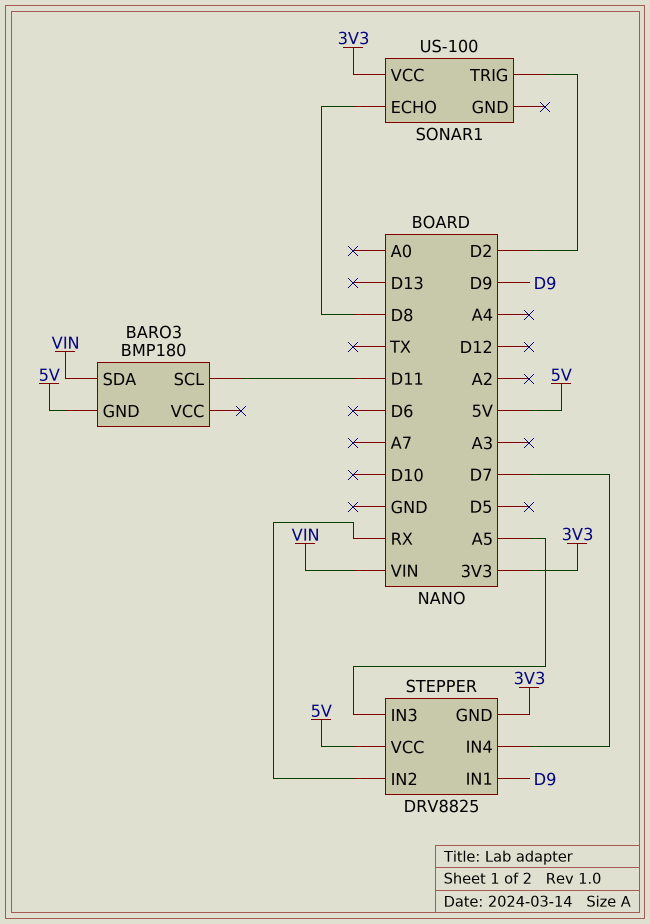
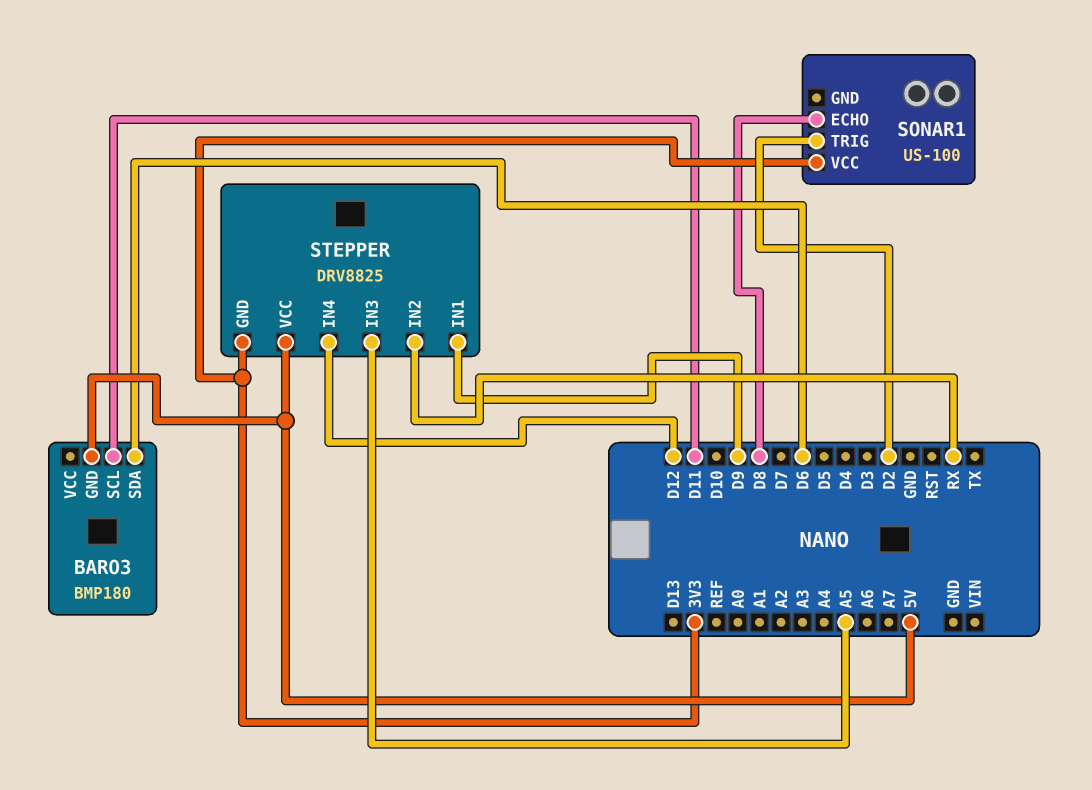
BARO3 pin SDA: VIN -> D6
STEPPER pin IN4: D7 -> D12

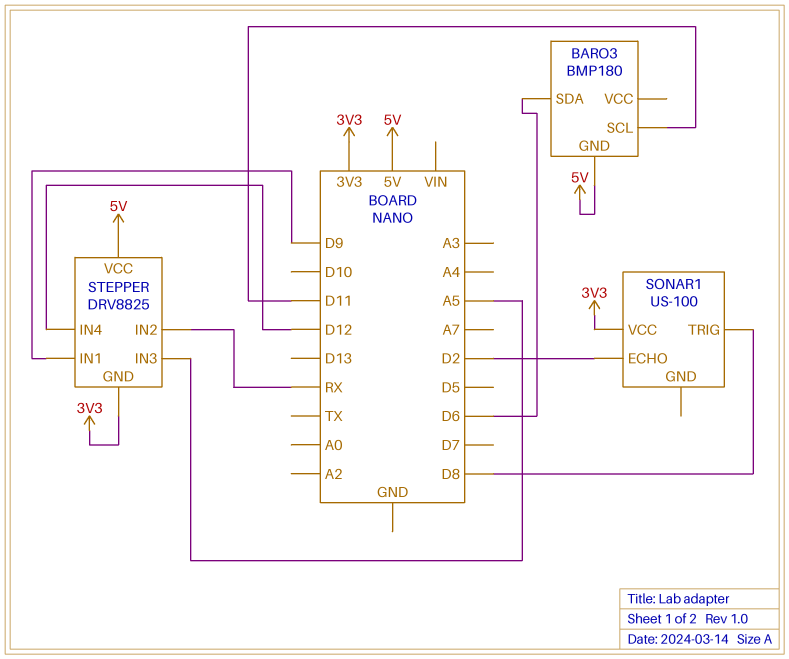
SONAR1 pin ECHO: D8 -> D2
SONAR1 pin TRIG: D2 -> D8

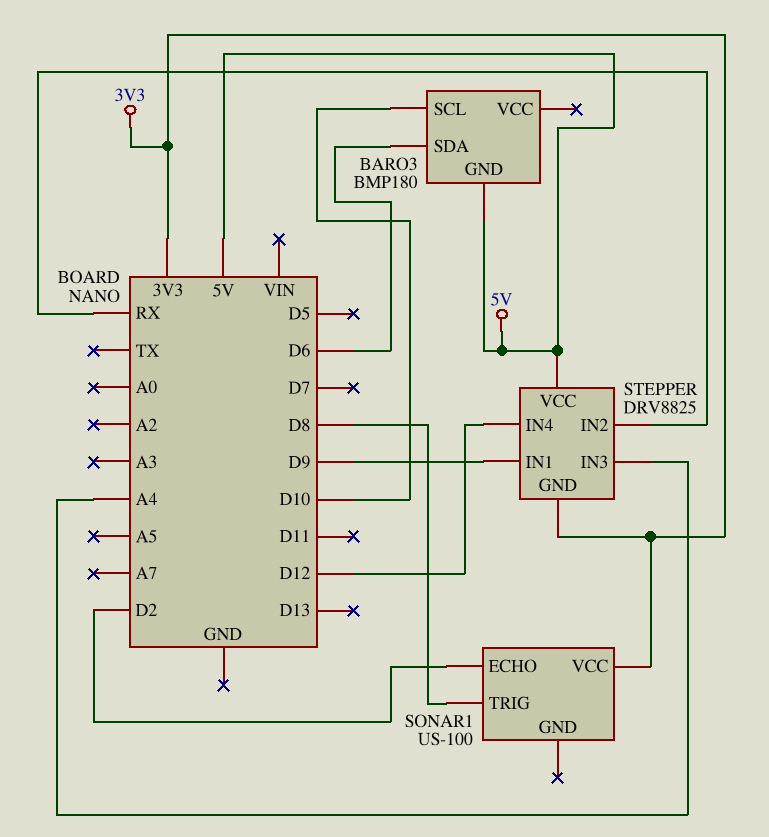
BARO3 pin SCL: D11 -> D10
STEPPER pin IN3: A5 -> A4

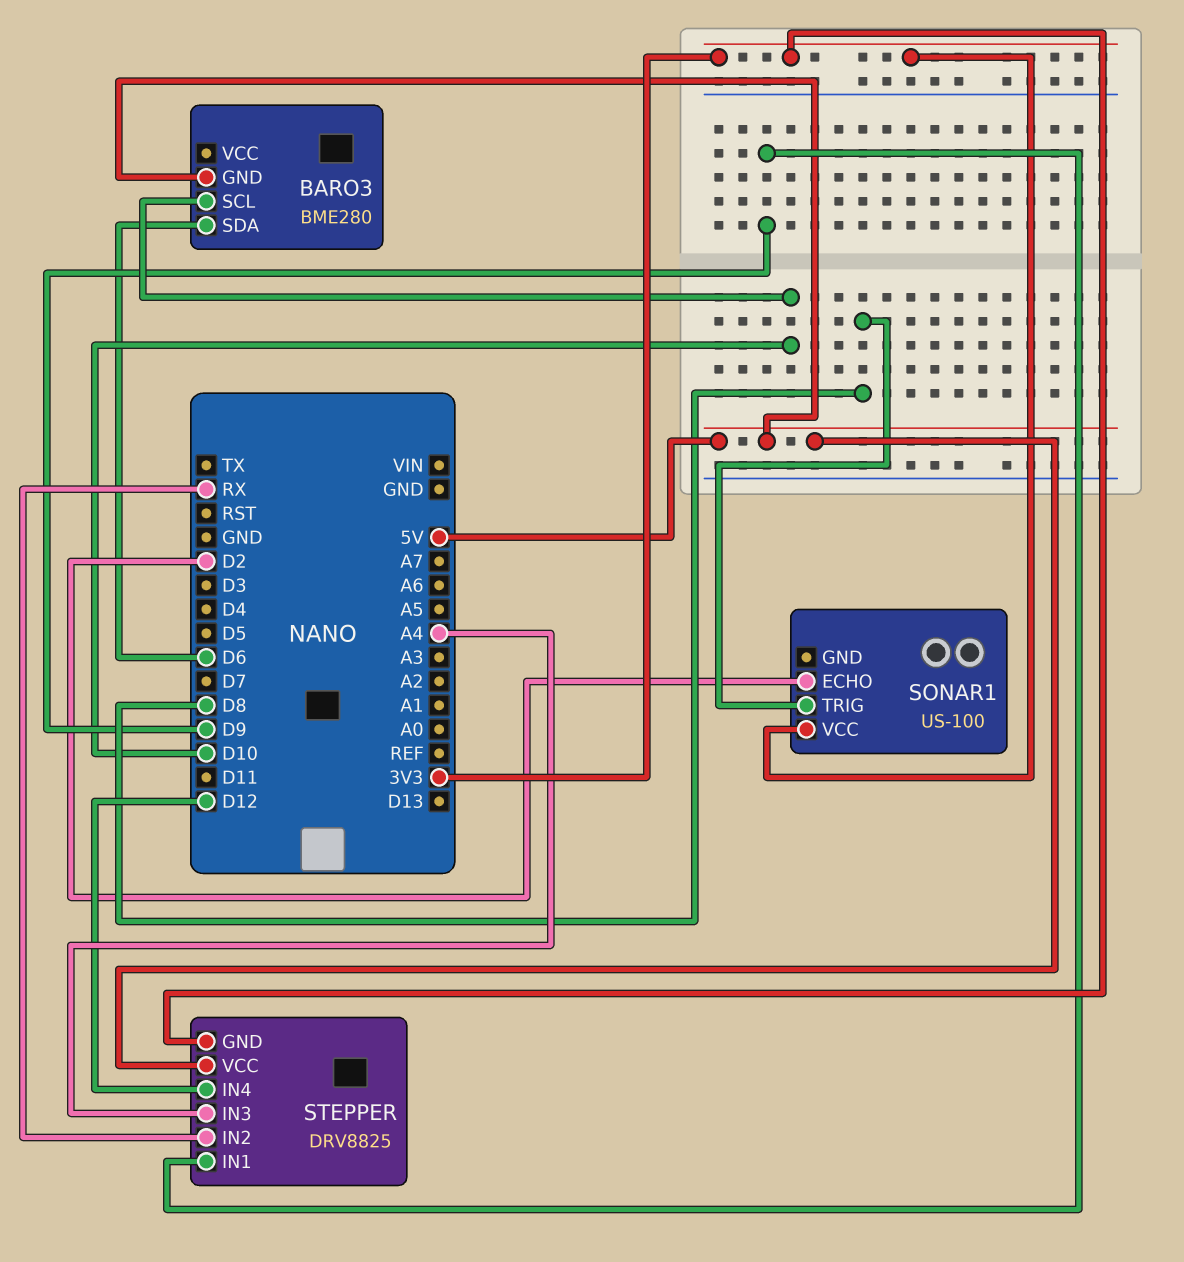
BARO3: BMP180 -> BME280

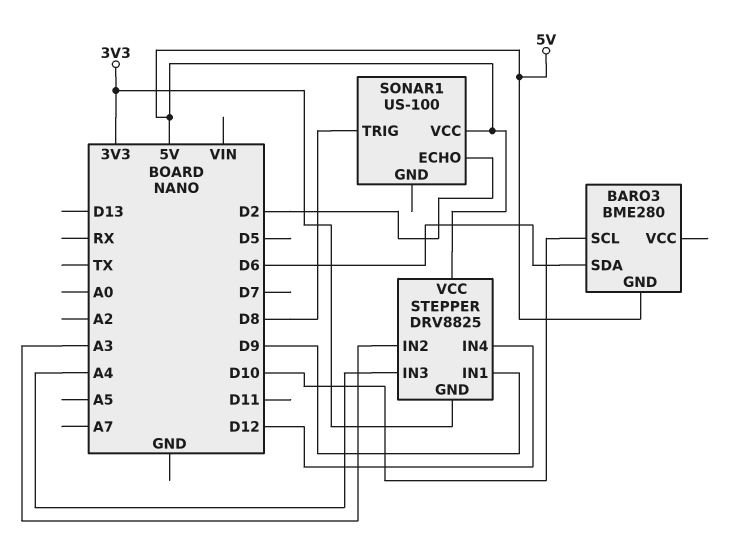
SONAR1 pin VCC: 3V3 -> 5V
STEPPER pin IN2: RX -> A3

